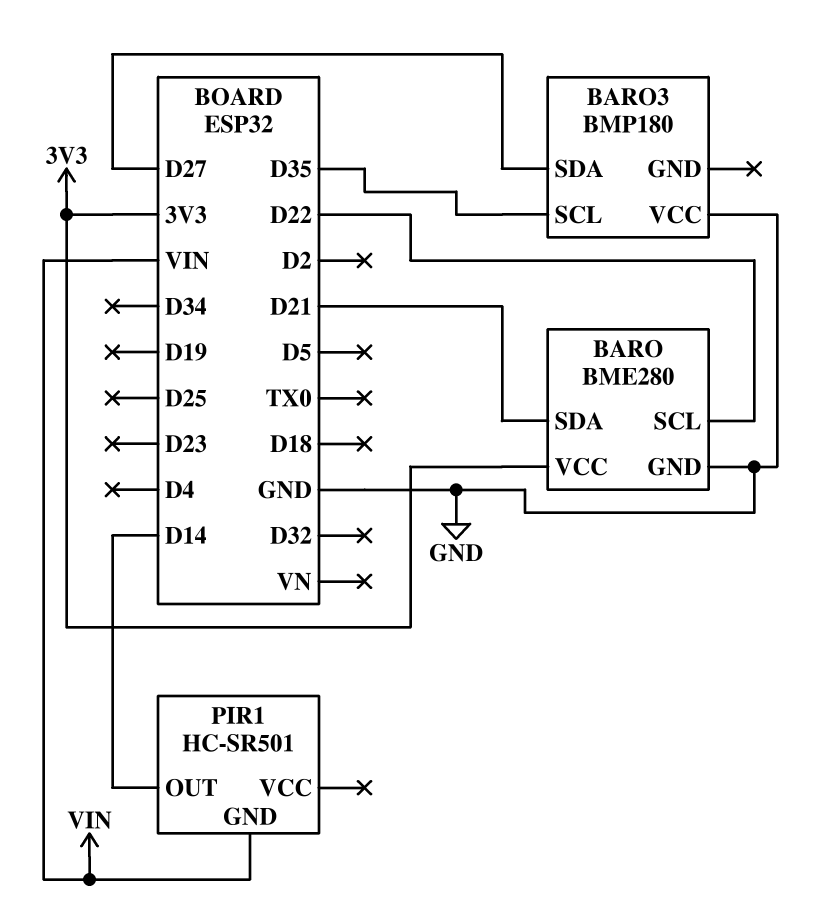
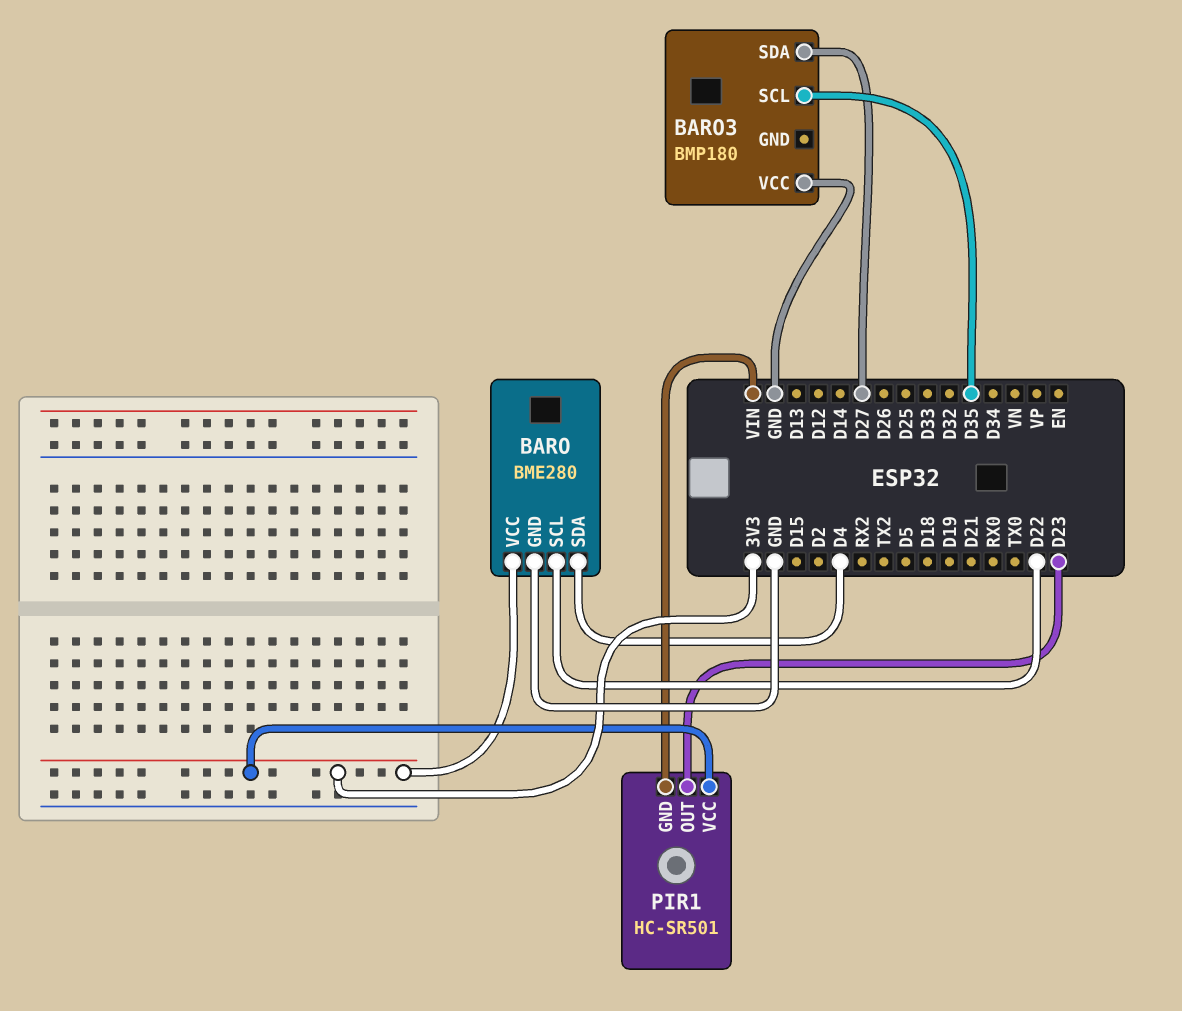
BARO pin SDA: D21 -> D4
PIR1 pin OUT: D14 -> D23
PIR1 pin VCC: none -> 3V3

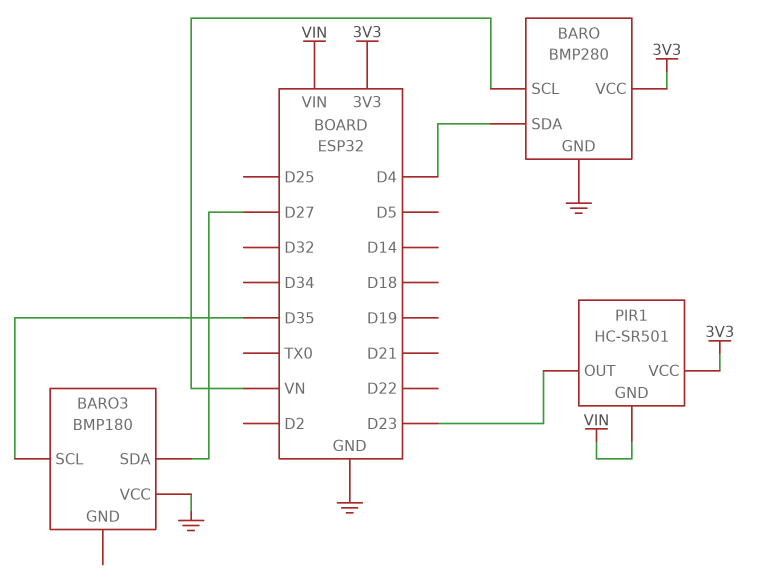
BARO: BME280 -> BMP280
BARO pin SCL: D22 -> VN

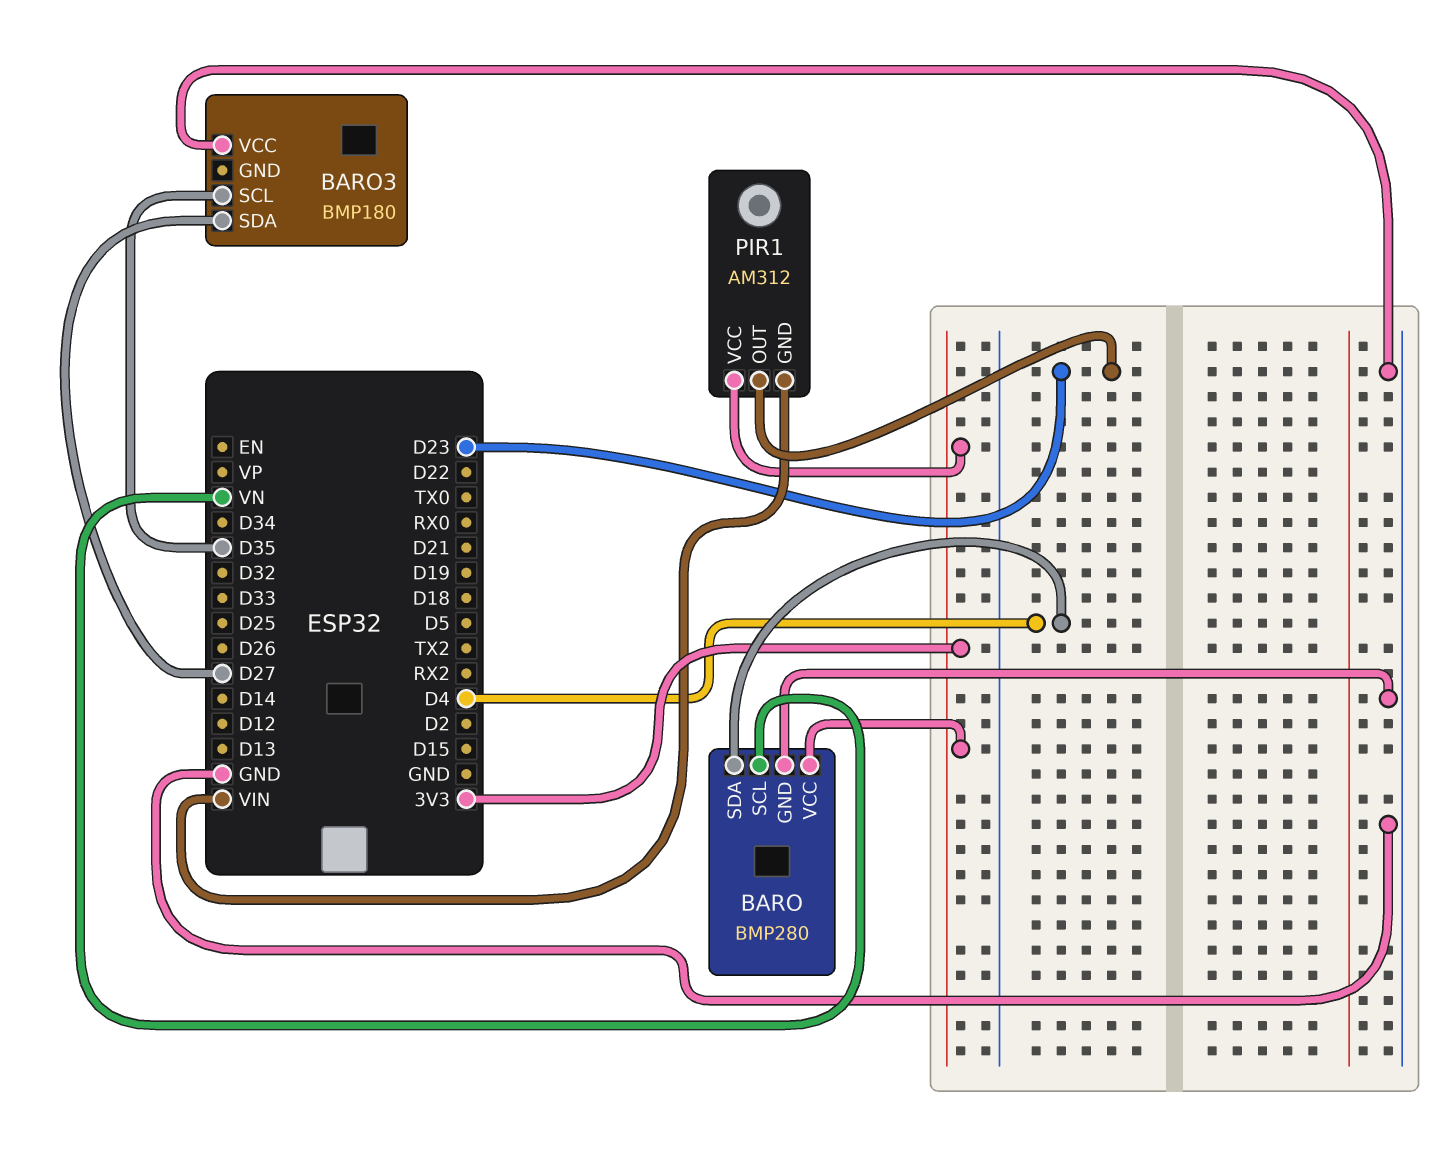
PIR1: HC-SR501 -> AM312

